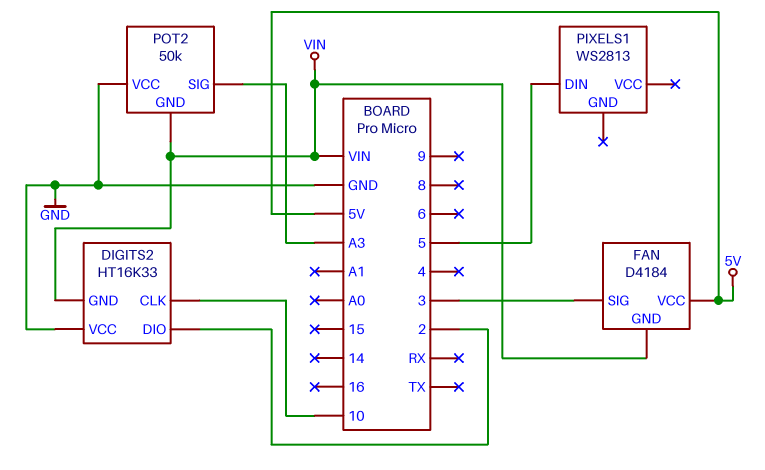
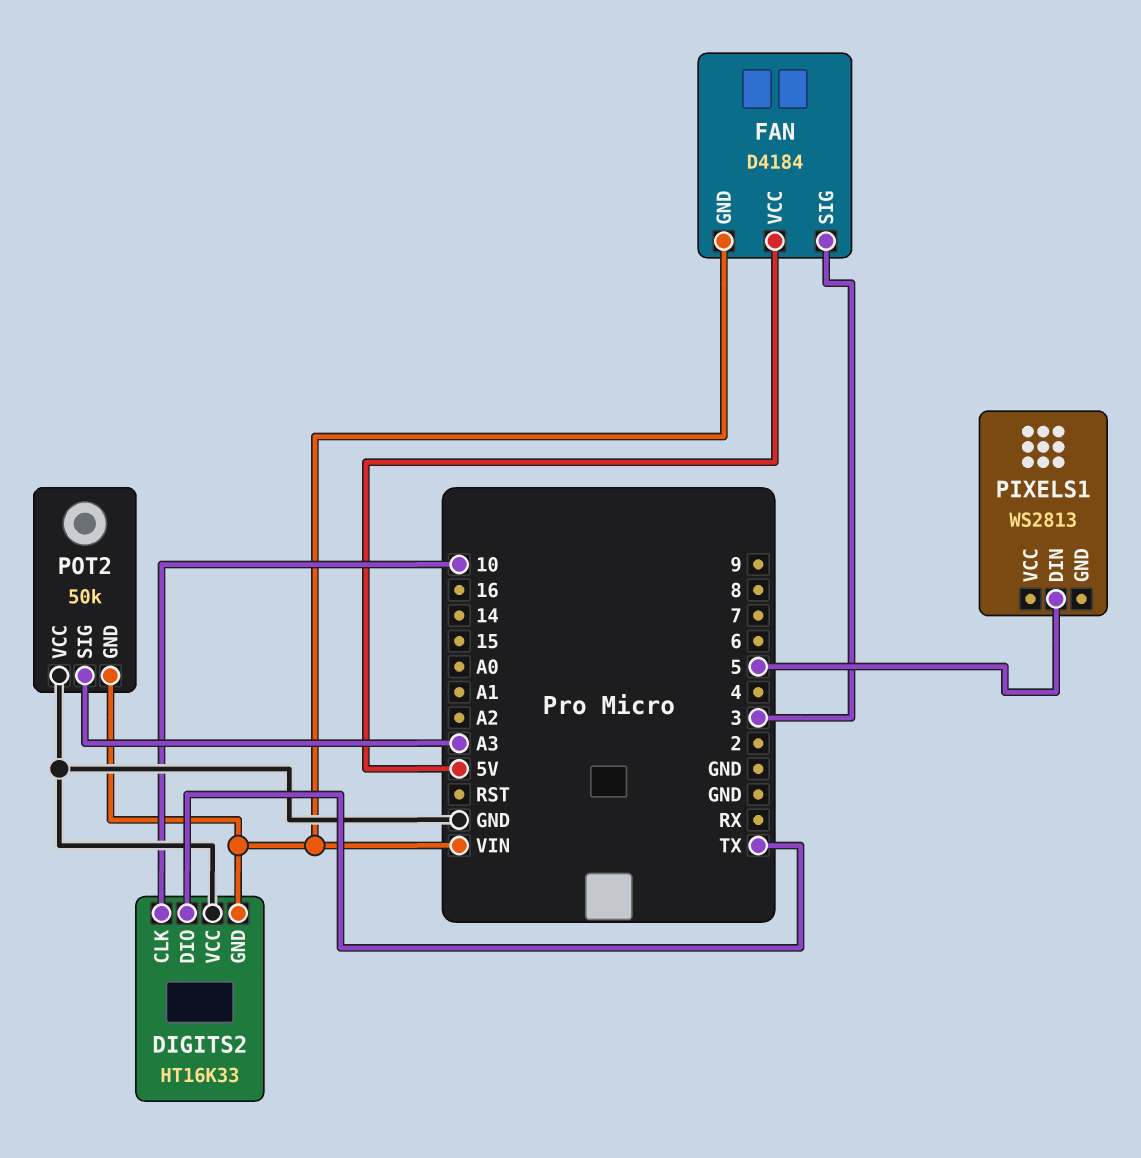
DIGITS2 pin DIO: 2 -> TX

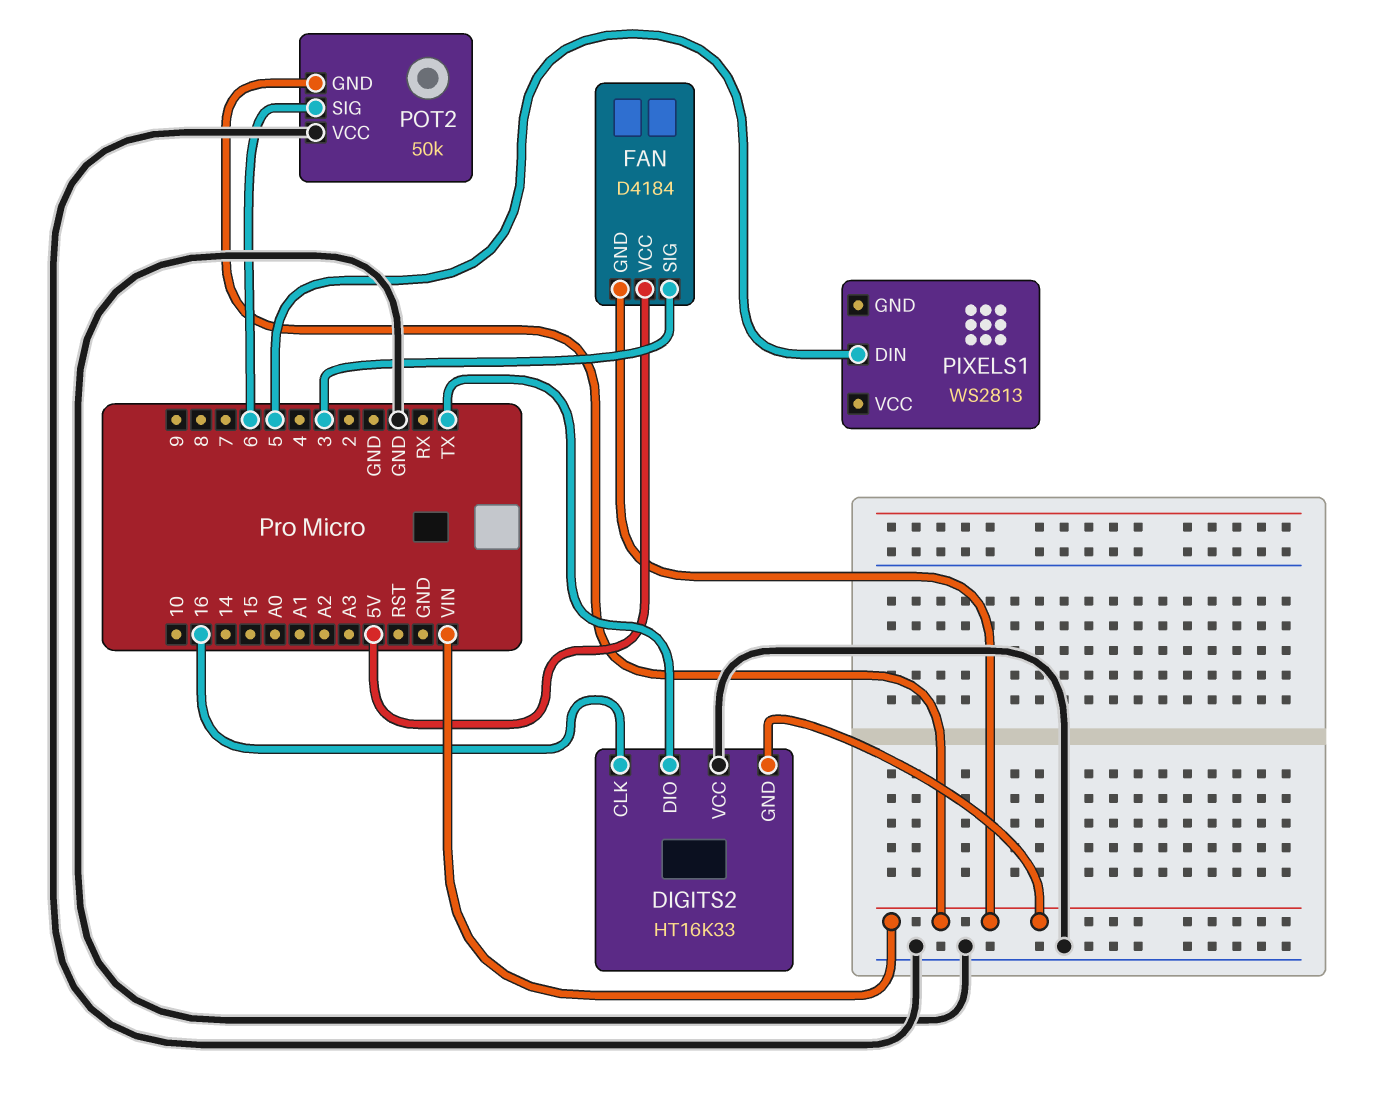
DIGITS2 pin CLK: 10 -> 16
POT2 pin SIG: A3 -> 6

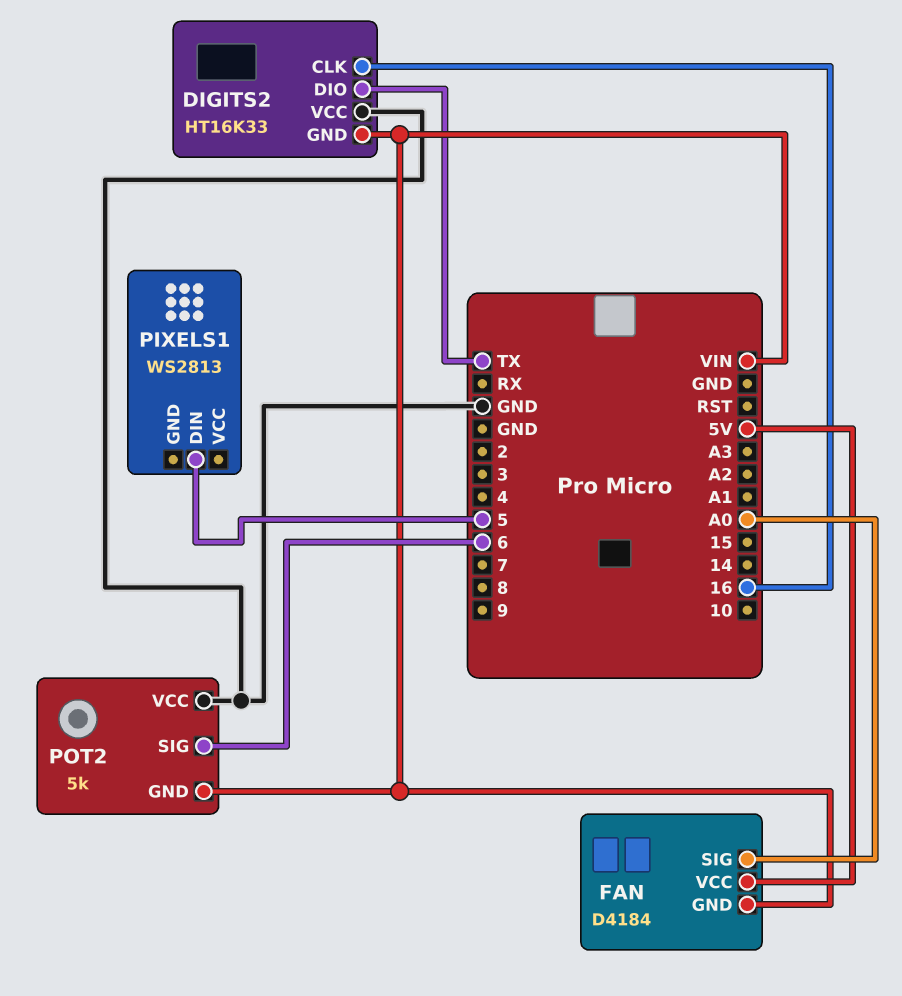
FAN pin SIG: 3 -> A0
POT2: 50k -> 5k

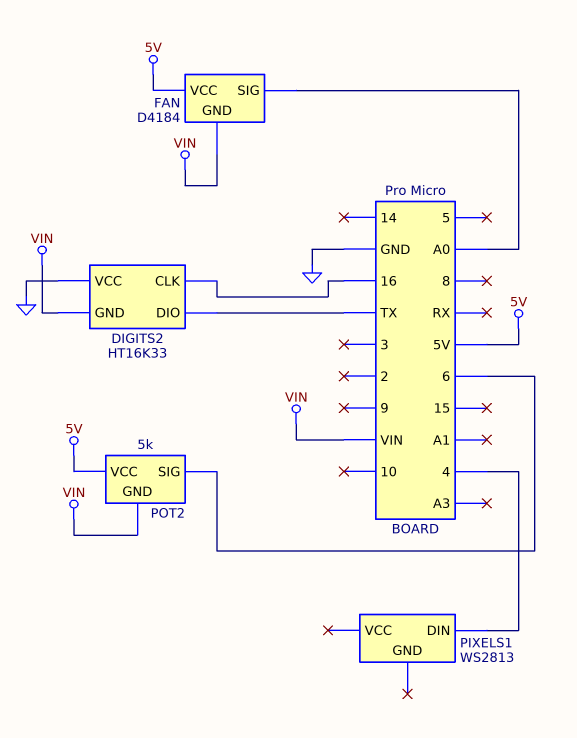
PIXELS1 pin DIN: 5 -> 4
POT2 pin VCC: GND -> 5V

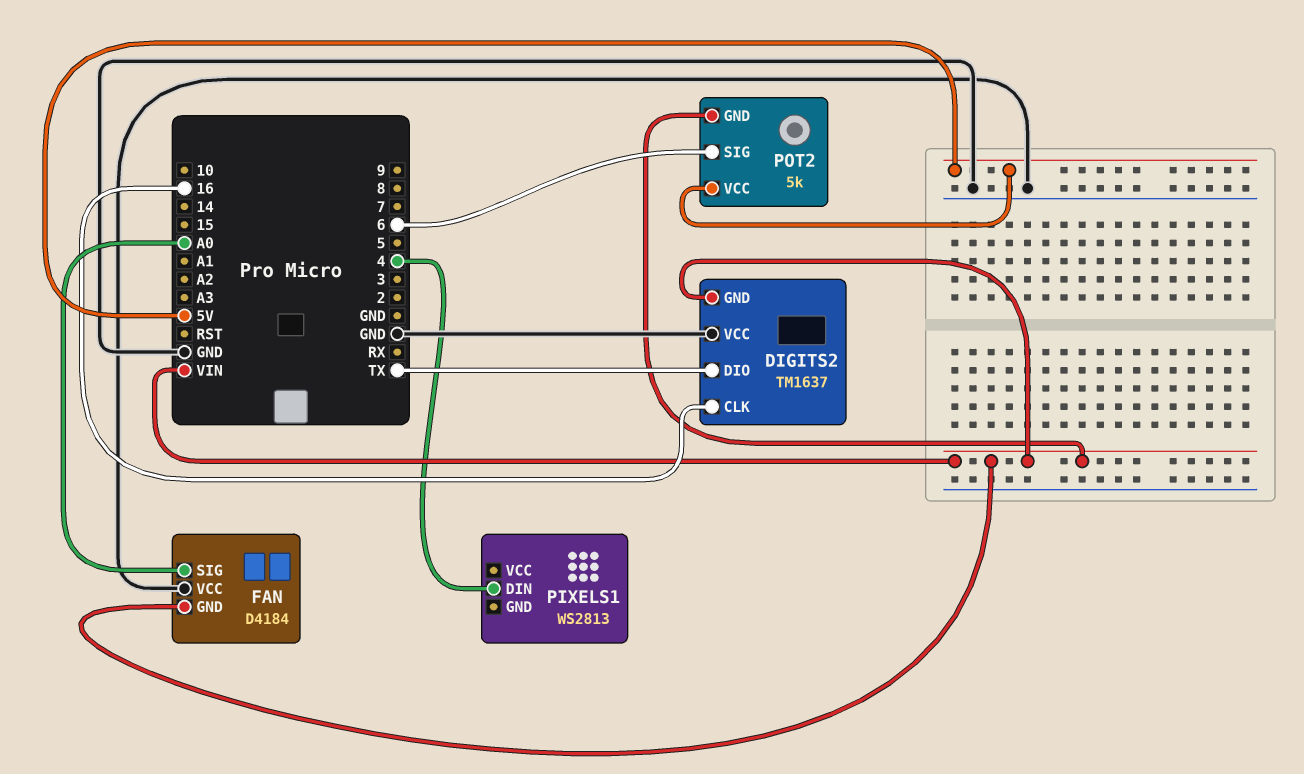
DIGITS2: HT16K33 -> TM1637
FAN pin VCC: 5V -> GND

